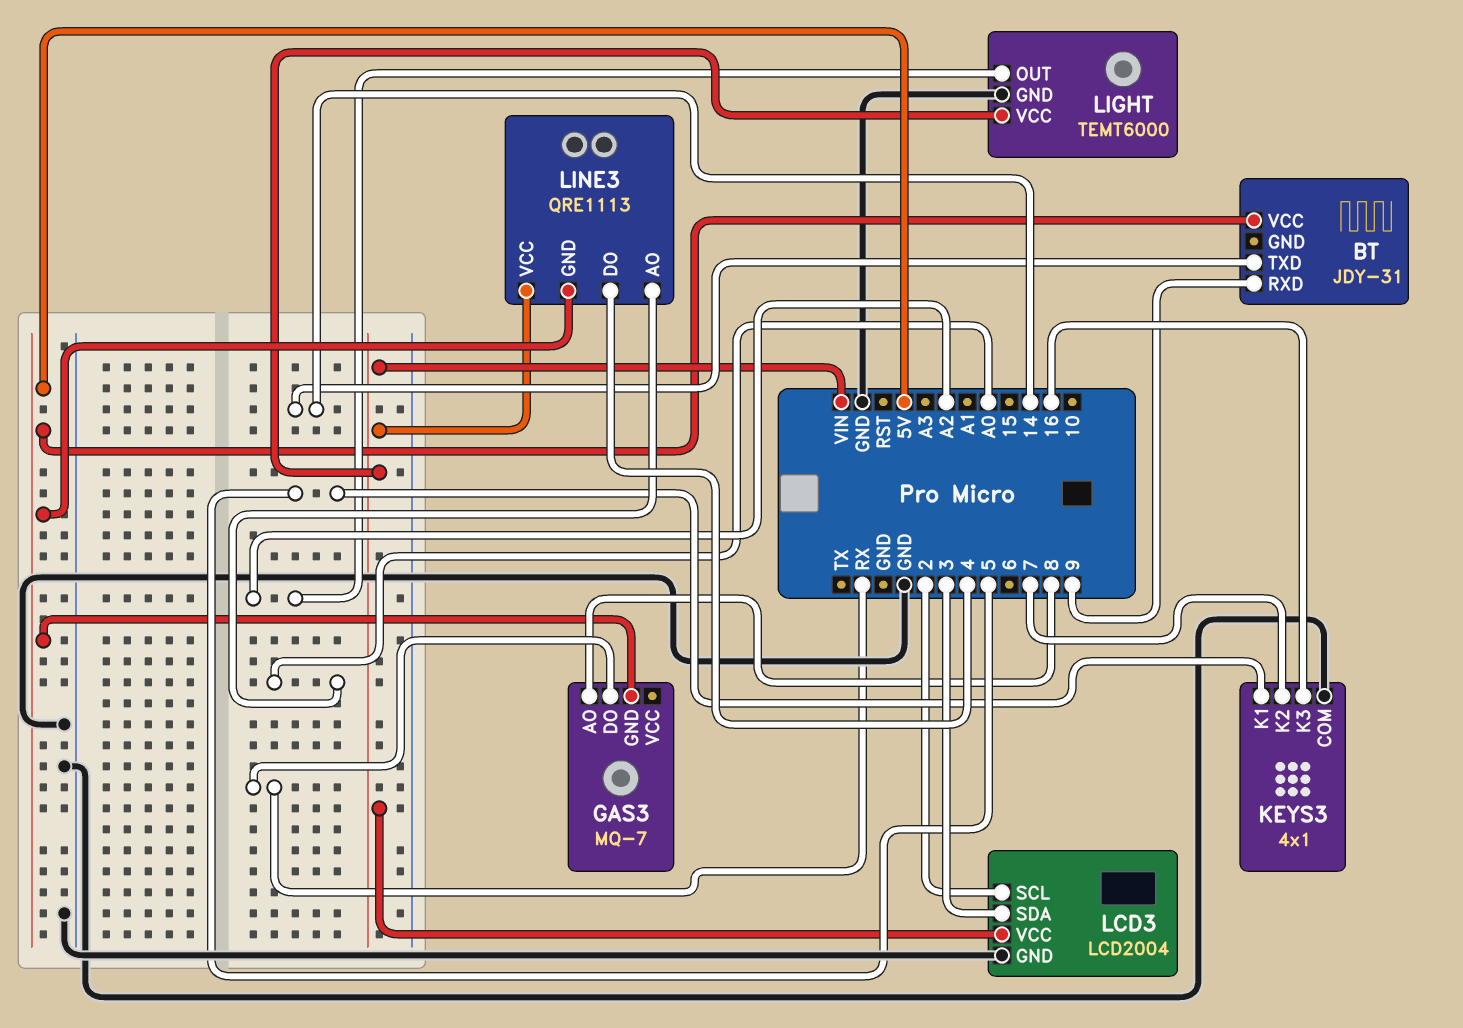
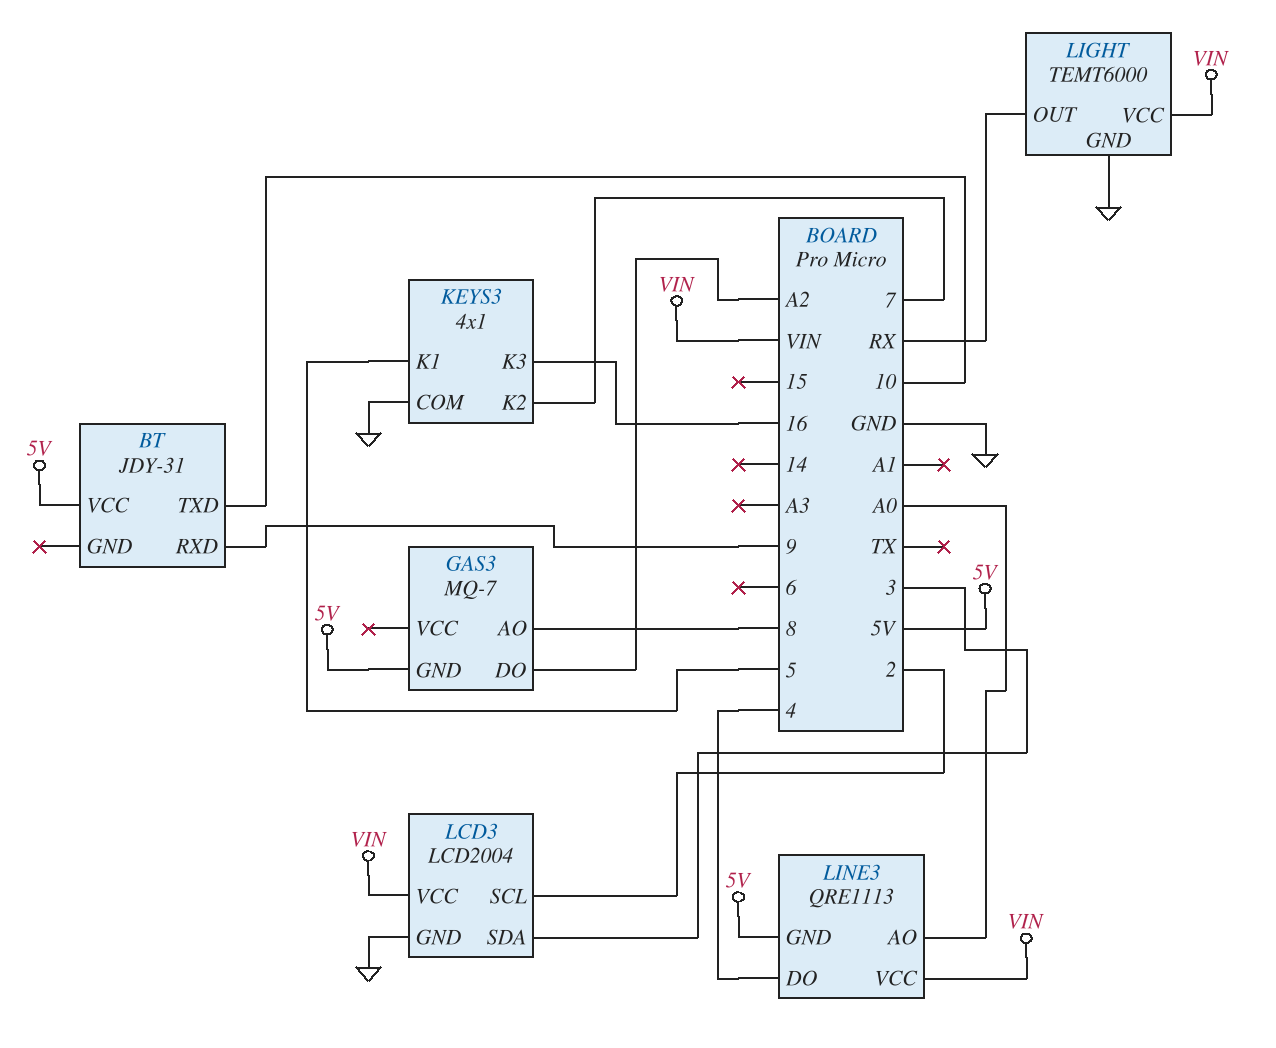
BT pin TXD: 14 -> 10
GAS3 pin DO: RX -> A2
LIGHT pin OUT: A2 -> RX

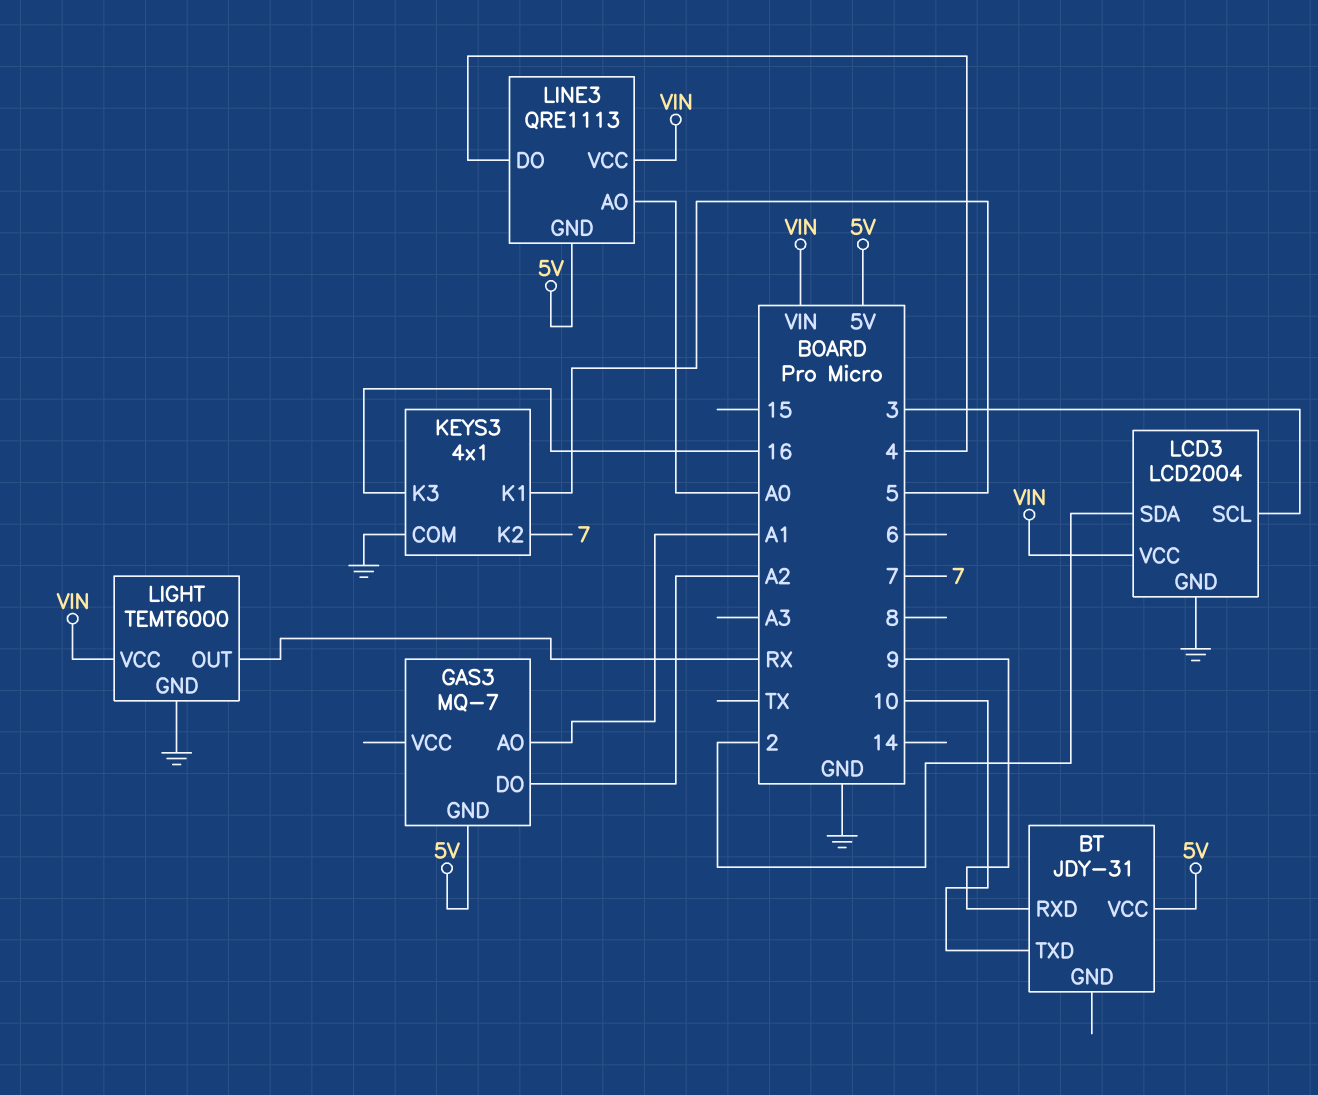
GAS3 pin AO: 8 -> A1
LCD3 pin SCL: 2 -> 3
LCD3 pin SDA: 3 -> 2

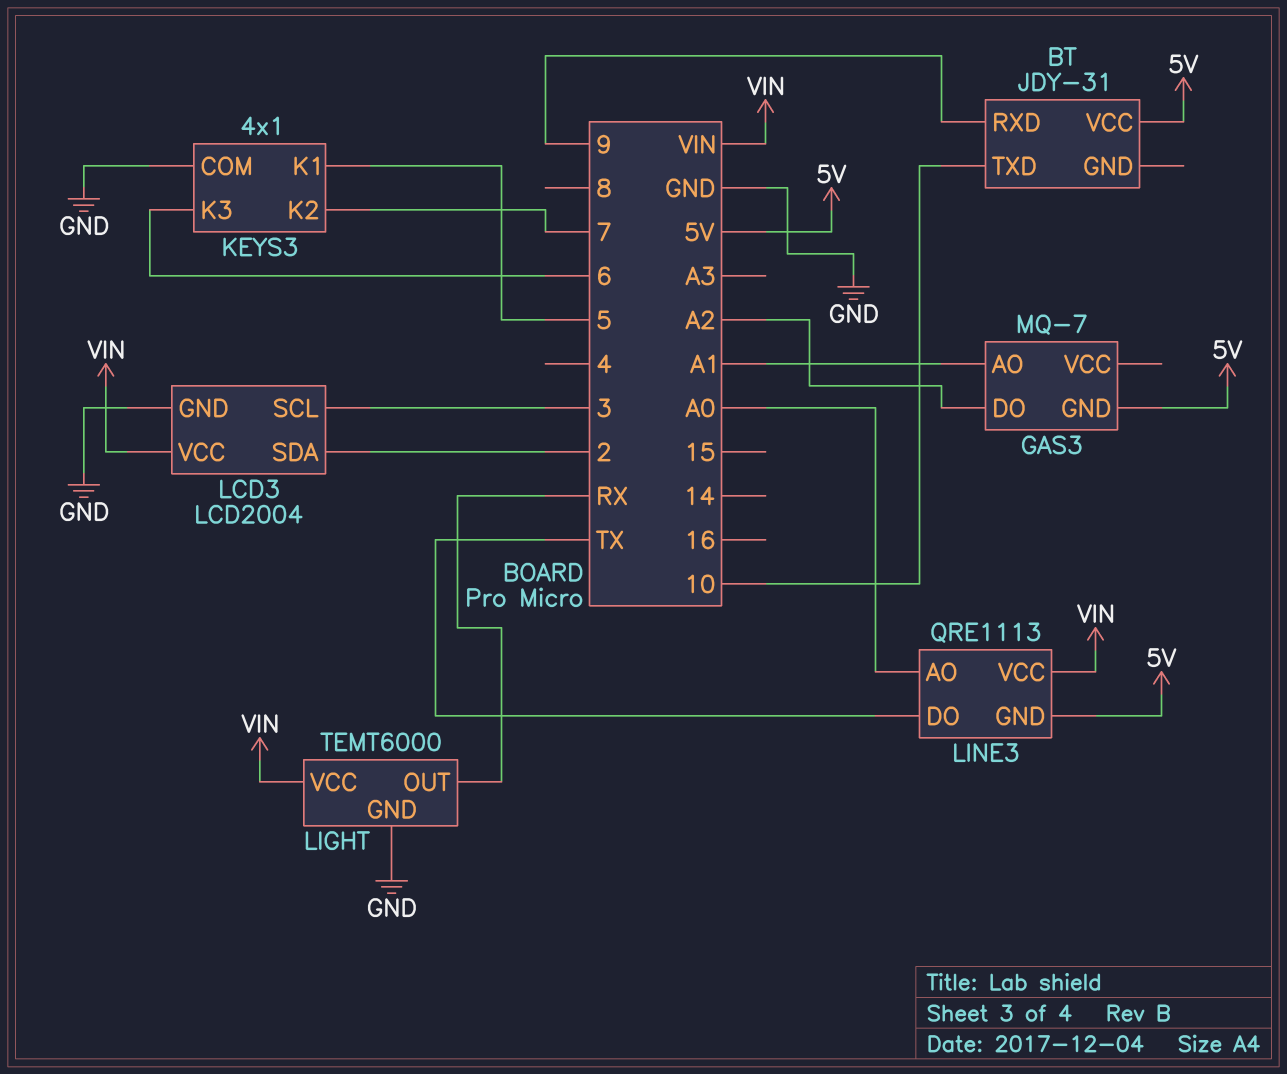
KEYS3 pin K3: 16 -> 6
LINE3 pin DO: 4 -> TX

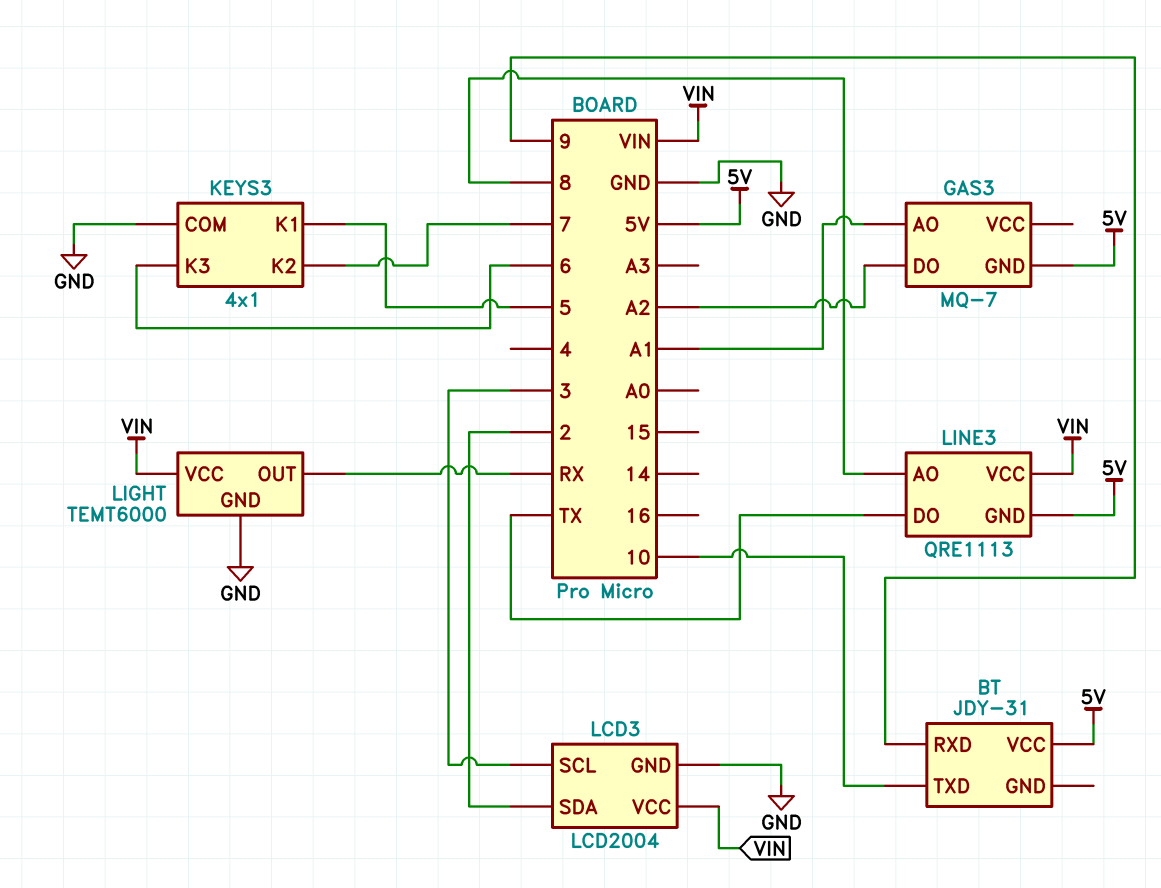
LINE3 pin AO: A0 -> 8

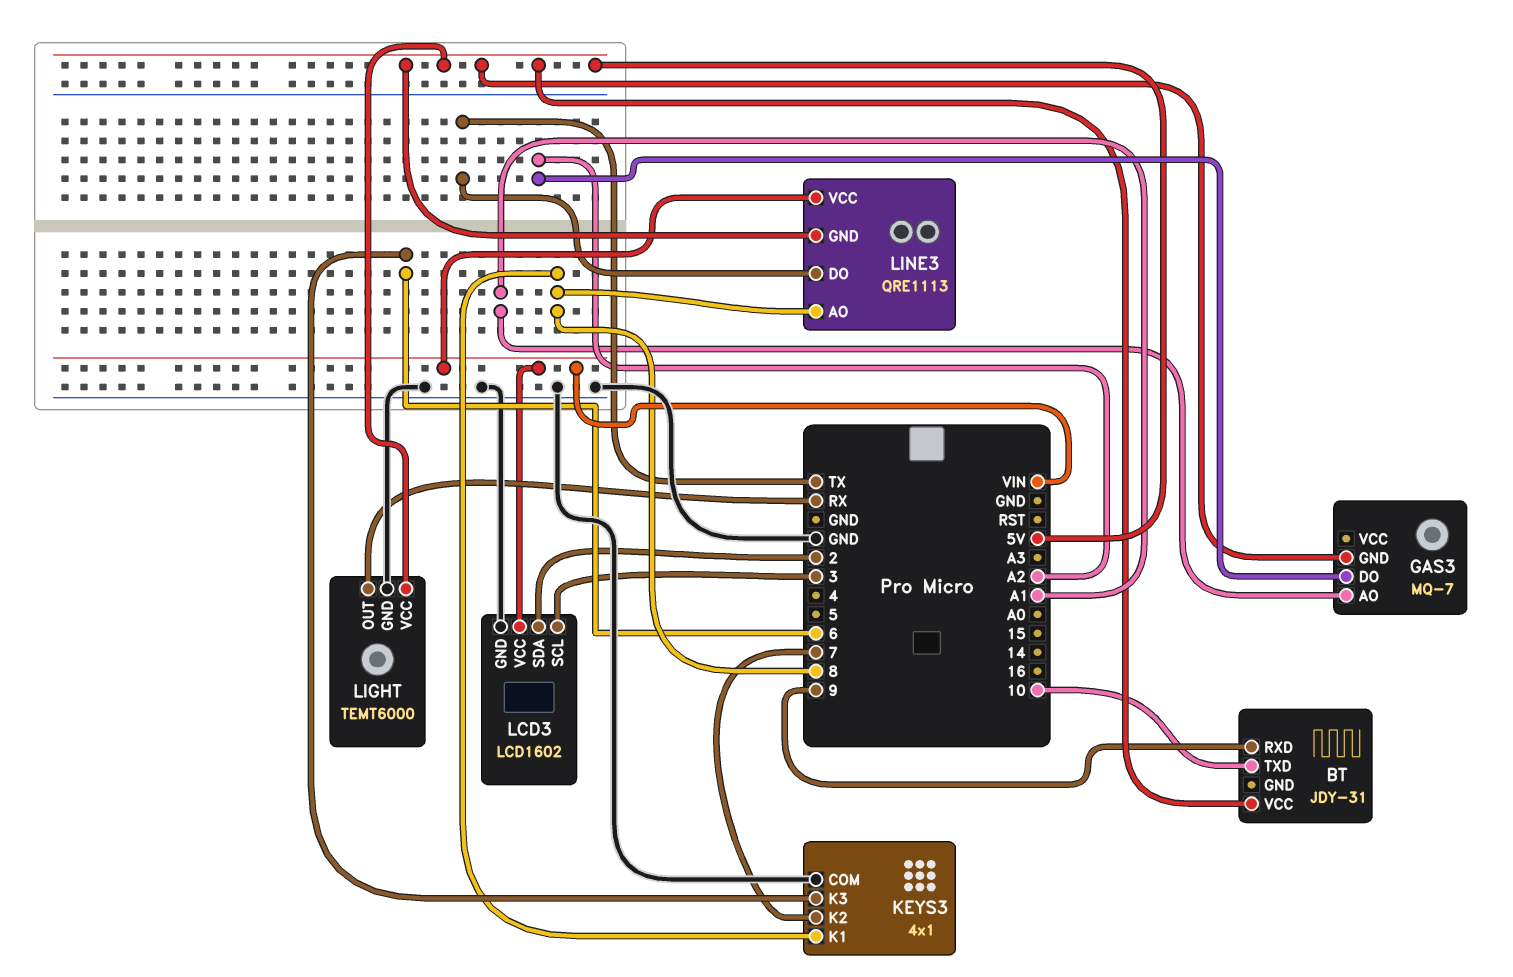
KEYS3 pin K1: 5 -> 8
LCD3: LCD2004 -> LCD1602
LIGHT pin VCC: VIN -> 5V

